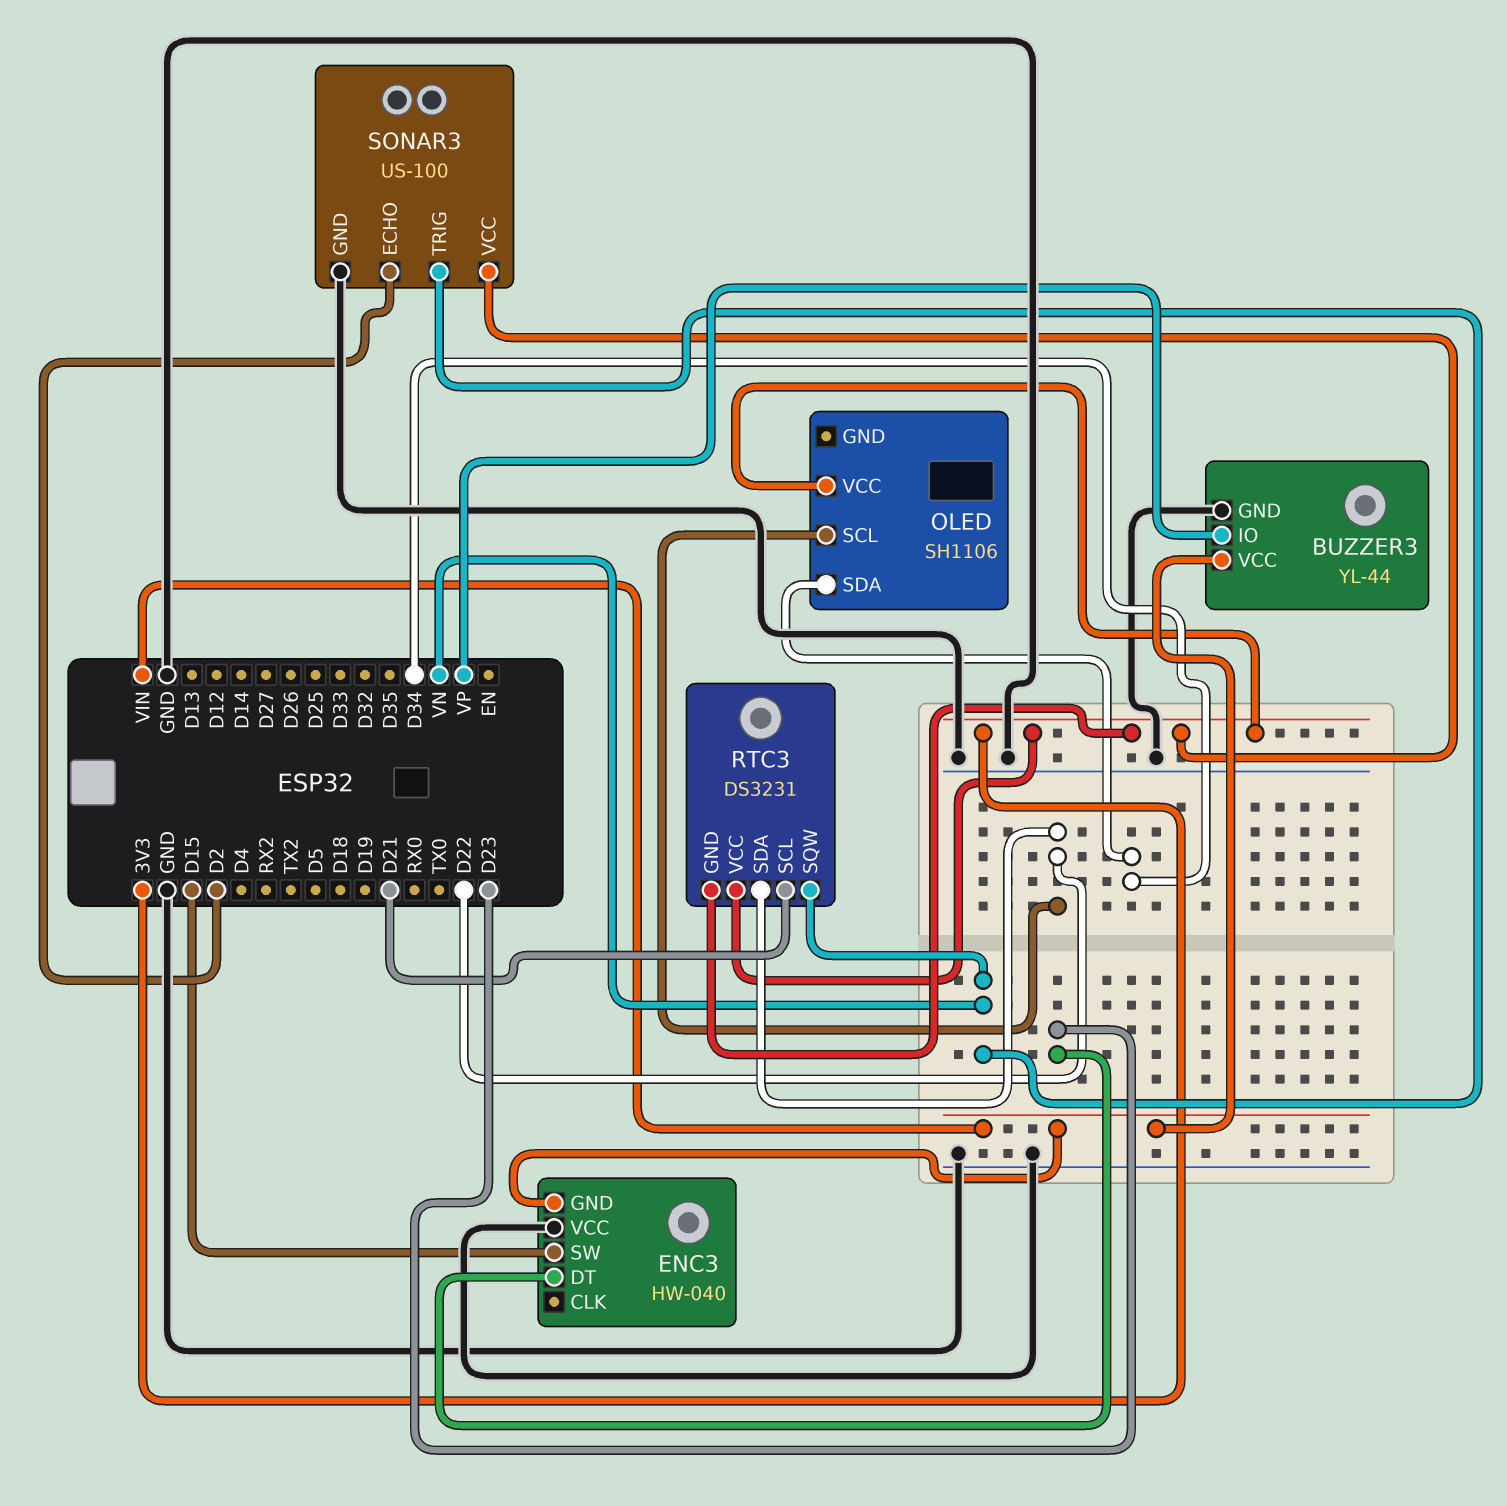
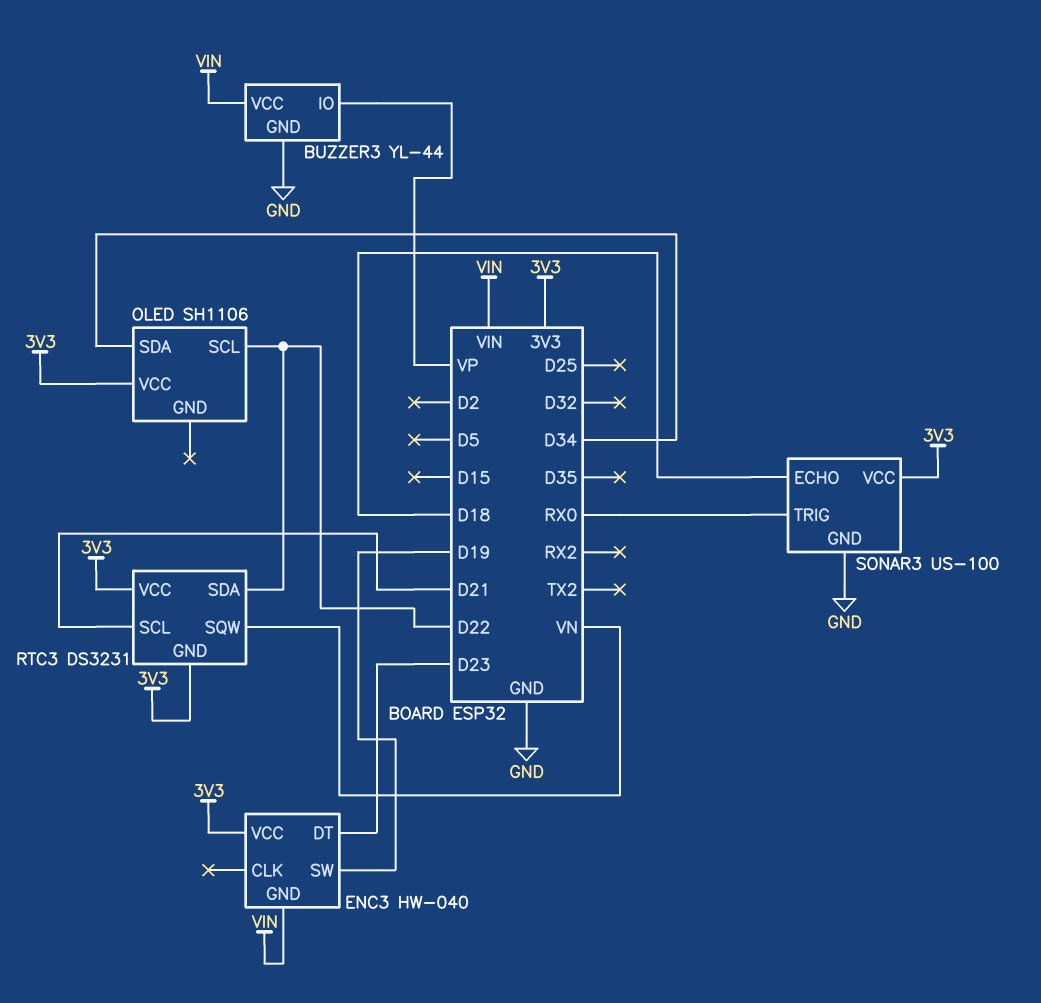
ENC3 pin SW: D15 -> D19
ENC3 pin VCC: GND -> 3V3
SONAR3 pin ECHO: D2 -> D18
SONAR3 pin TRIG: VN -> RX0

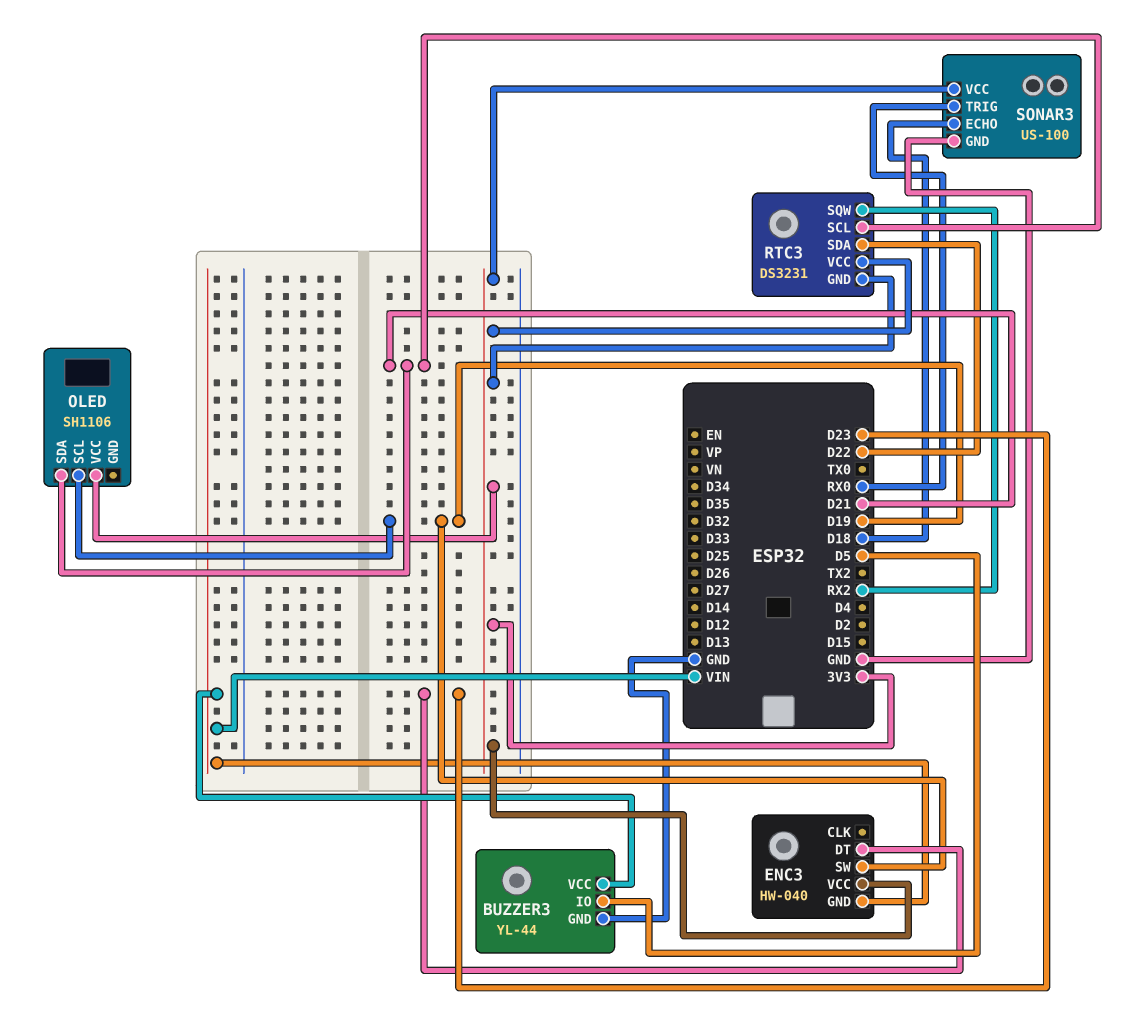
BUZZER3 pin IO: VP -> D5
OLED pin SCL: D22 -> D19
OLED pin SDA: D34 -> D21
RTC3 pin SQW: VN -> RX2

